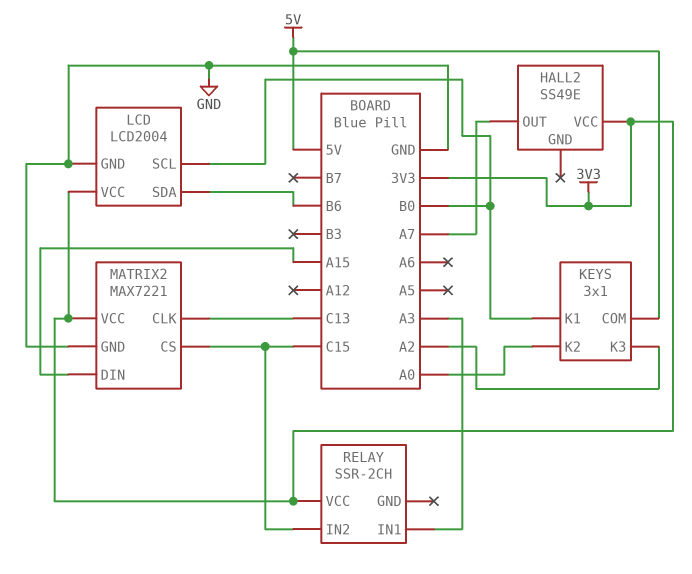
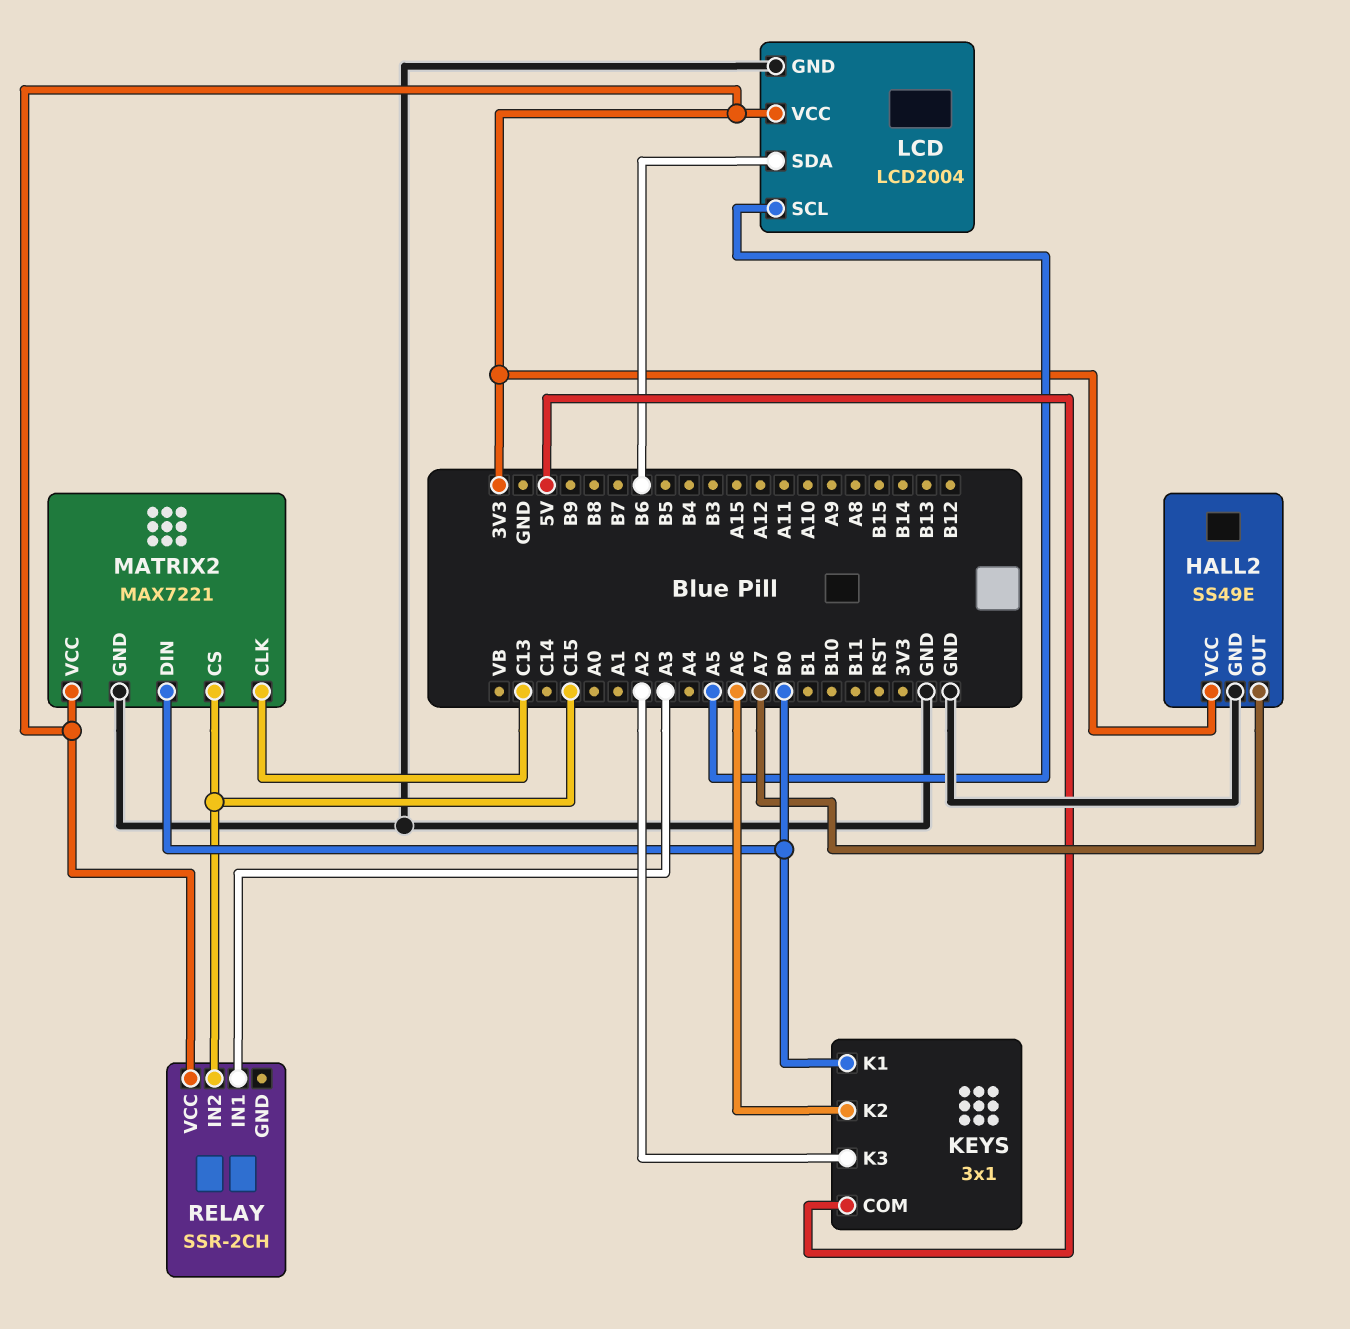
HALL2 pin GND: none -> GND
KEYS pin K2: A0 -> A6
LCD pin SCL: B0 -> A5
MATRIX2 pin DIN: A15 -> B0

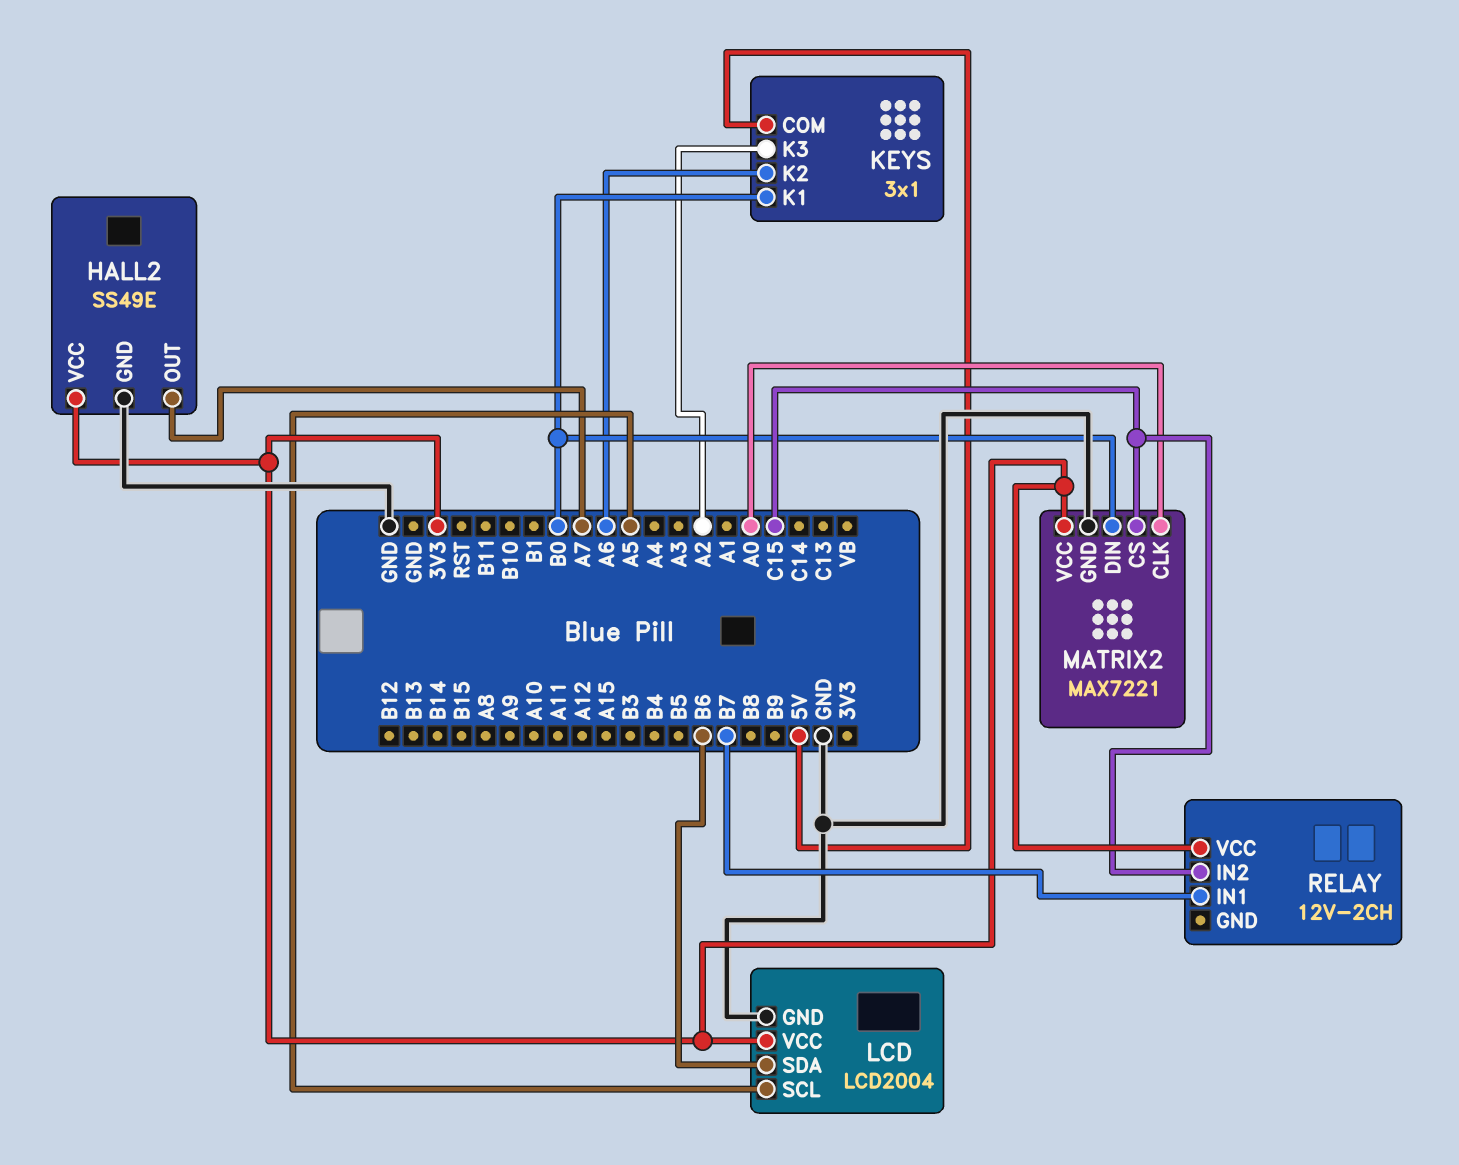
MATRIX2 pin CLK: C13 -> A0
RELAY: SSR-2CH -> 12V-2CH
RELAY pin IN1: A3 -> B7

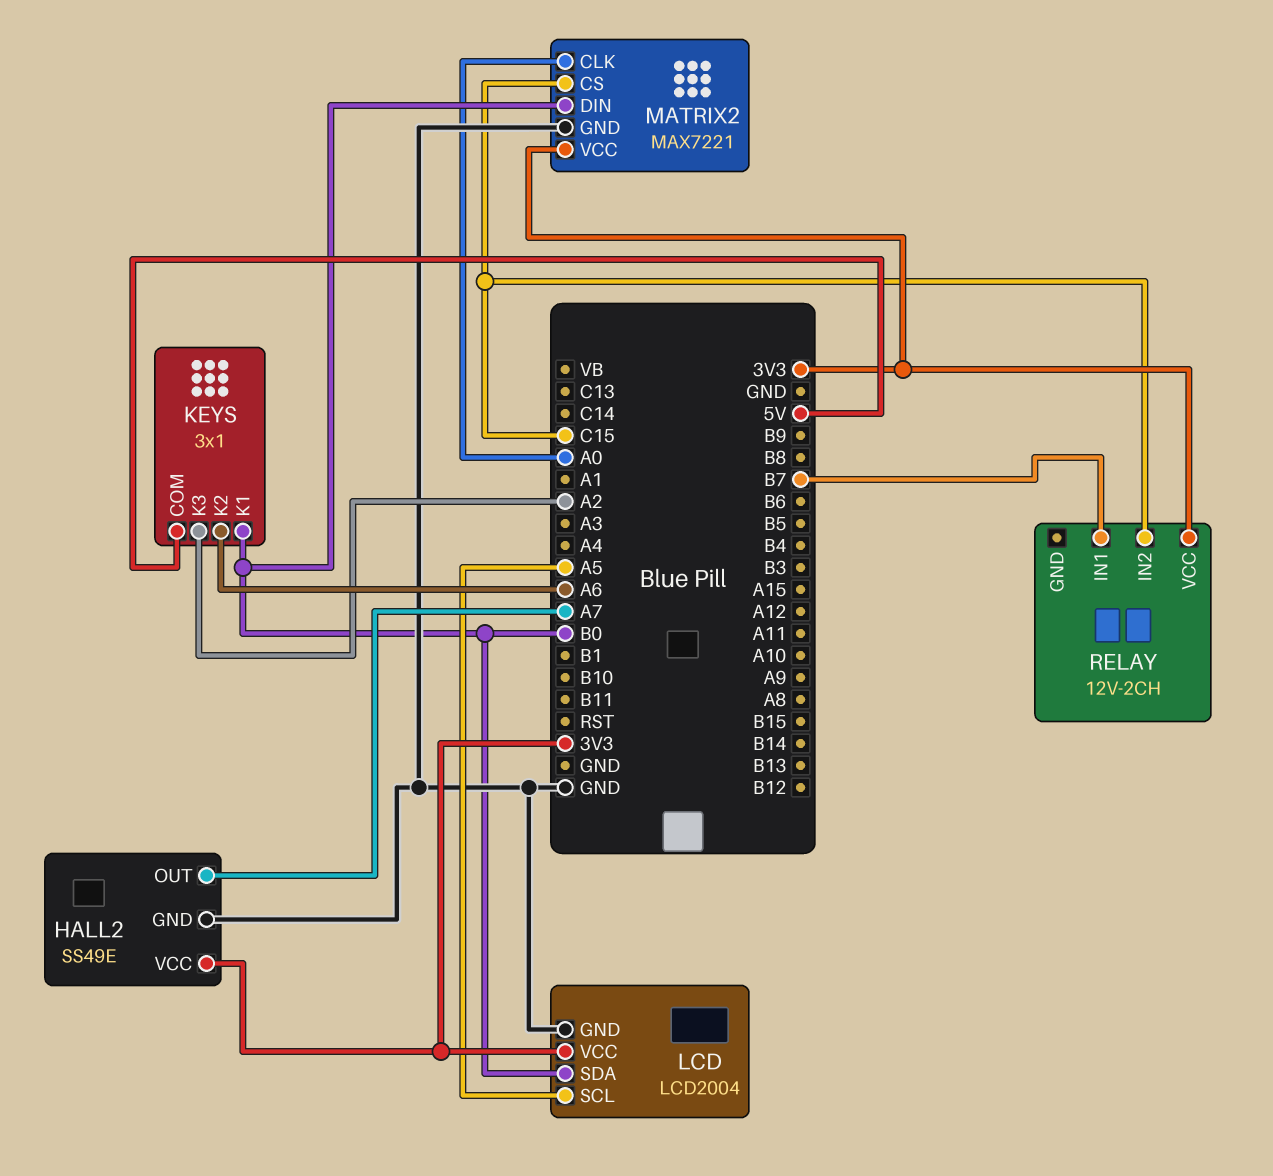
LCD pin SDA: B6 -> B0

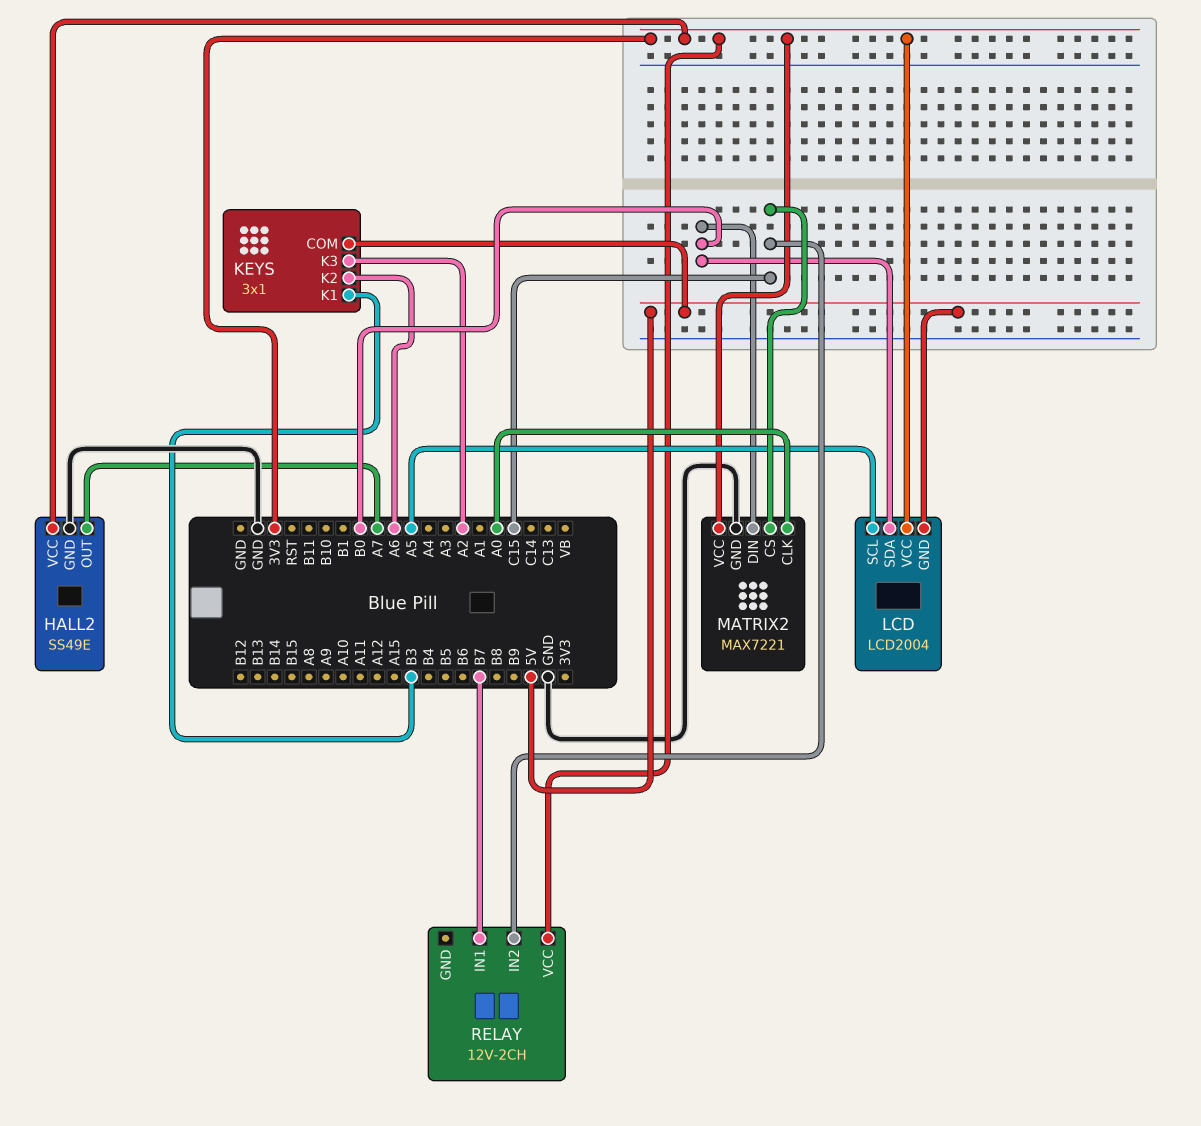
KEYS pin K1: B0 -> B3
LCD pin GND: GND -> 5V

